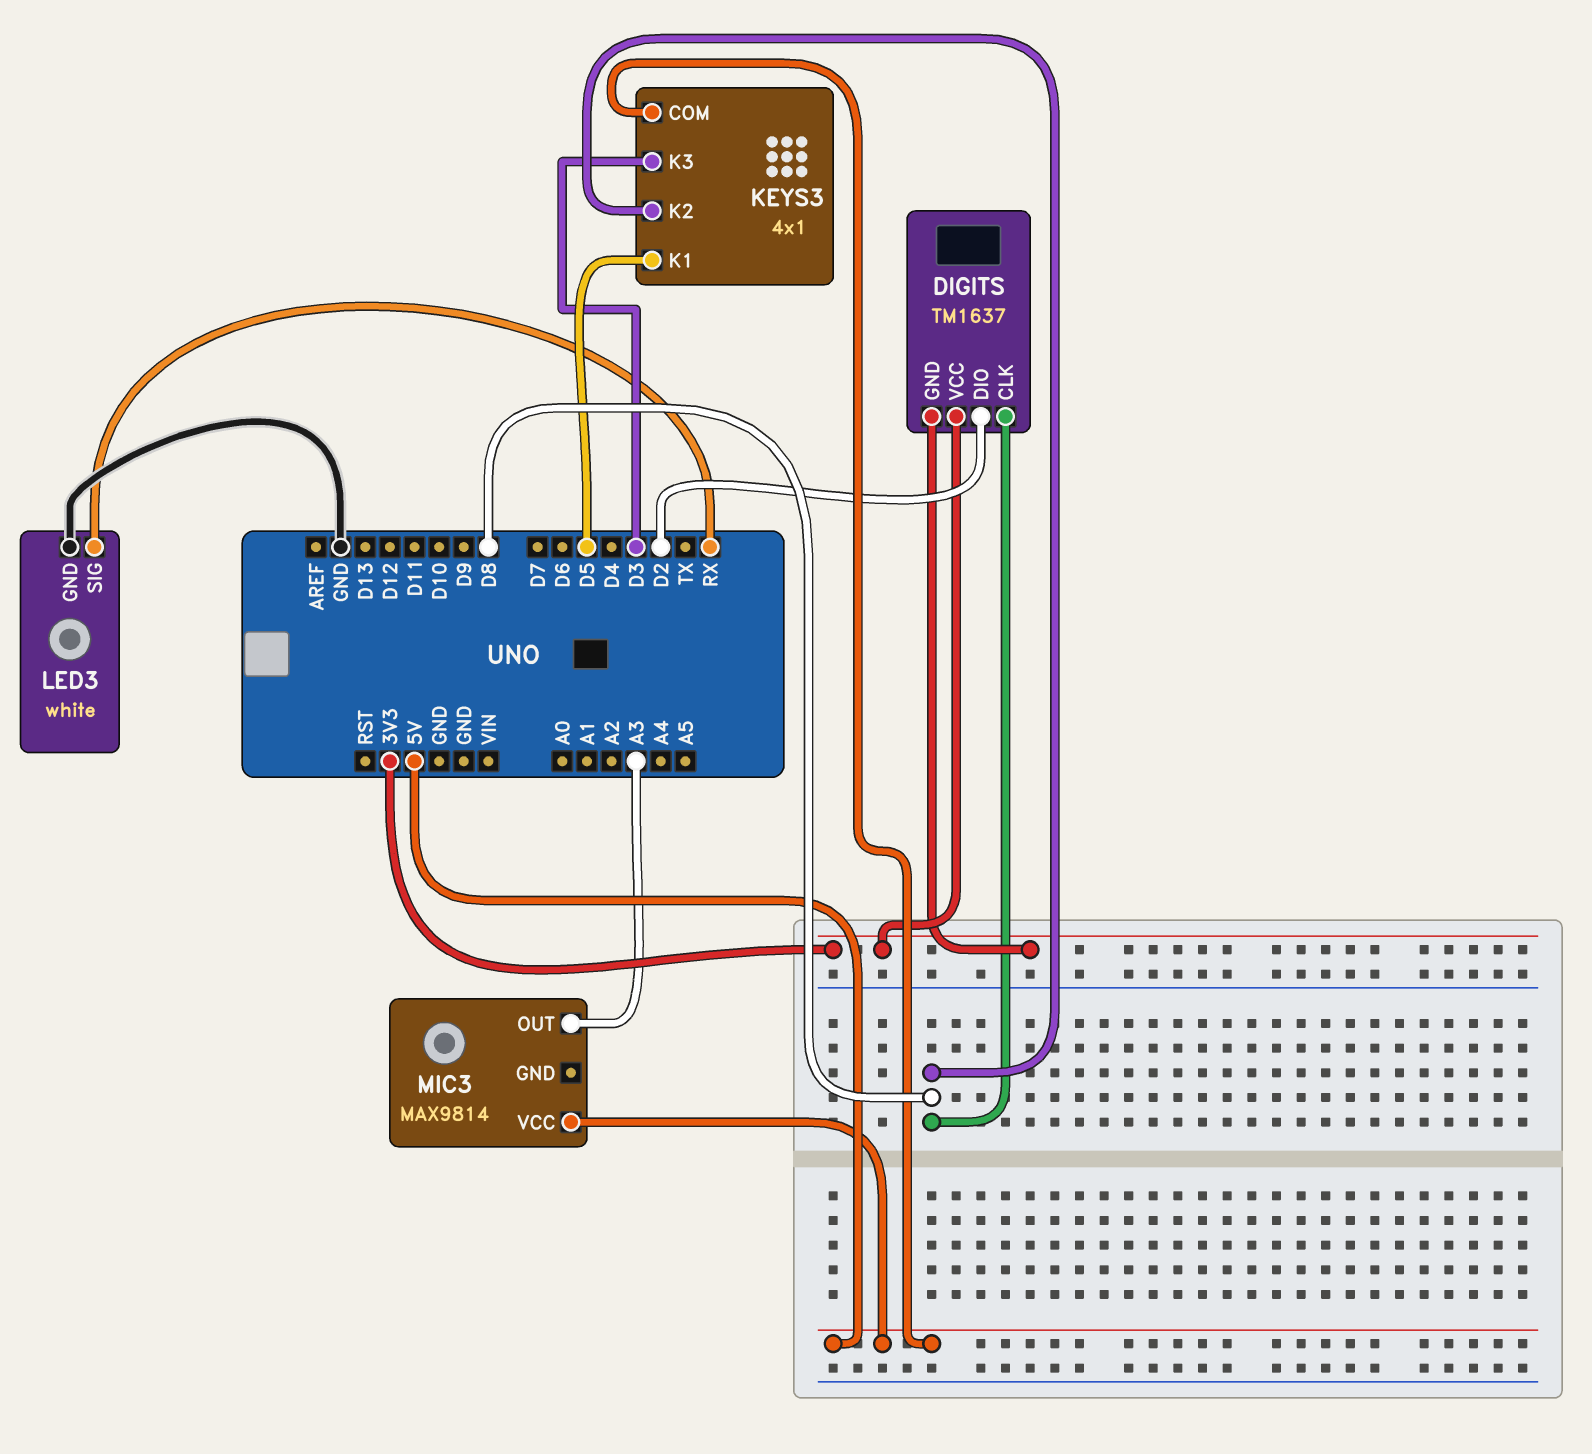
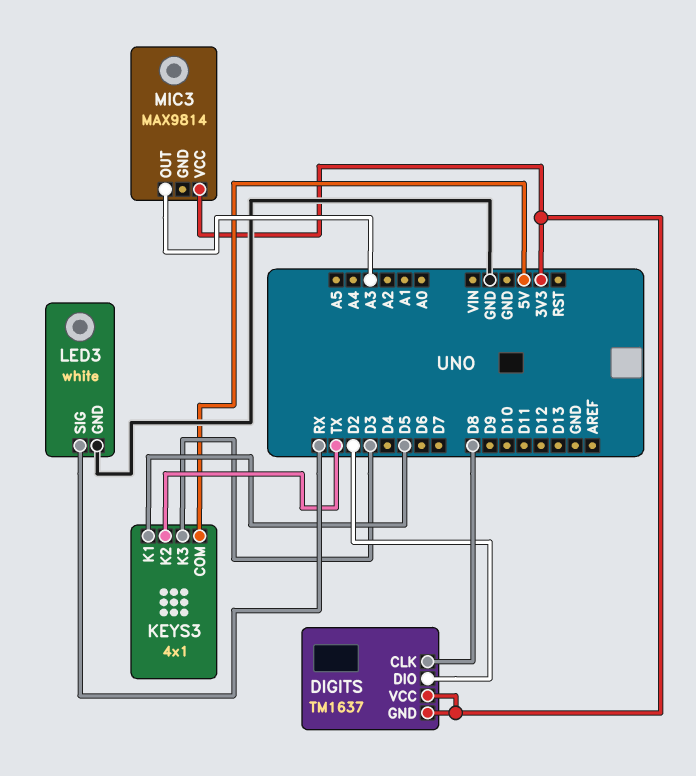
KEYS3 pin K2: D8 -> TX
MIC3 pin VCC: 5V -> 3V3

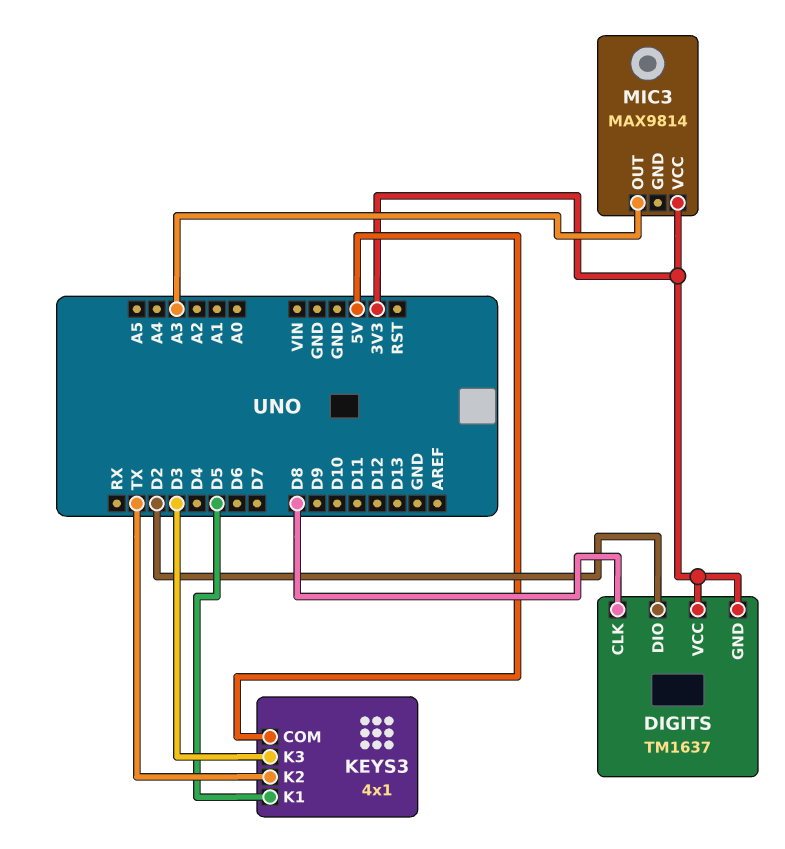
LED3: white -> none
LED3 pin GND: GND -> none
LED3 pin SIG: RX -> none

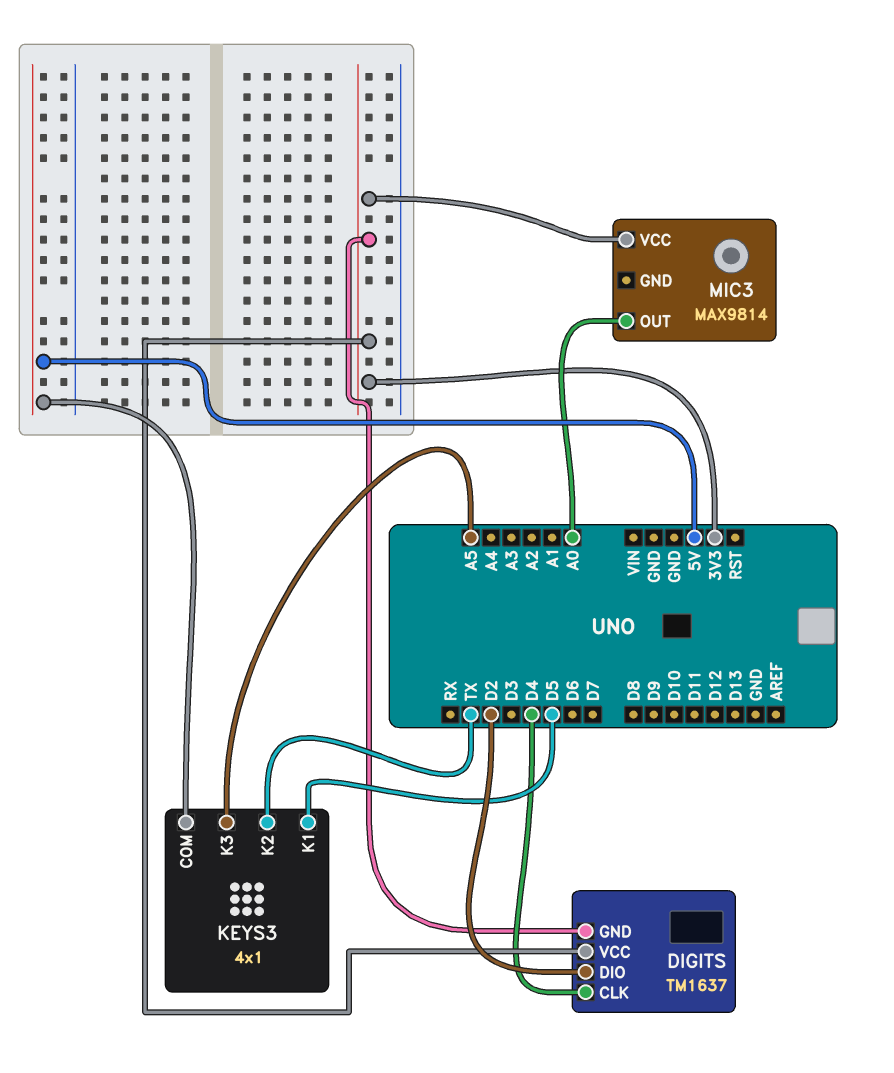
DIGITS pin CLK: D8 -> D4
KEYS3 pin K3: D3 -> A5
MIC3 pin OUT: A3 -> A0

